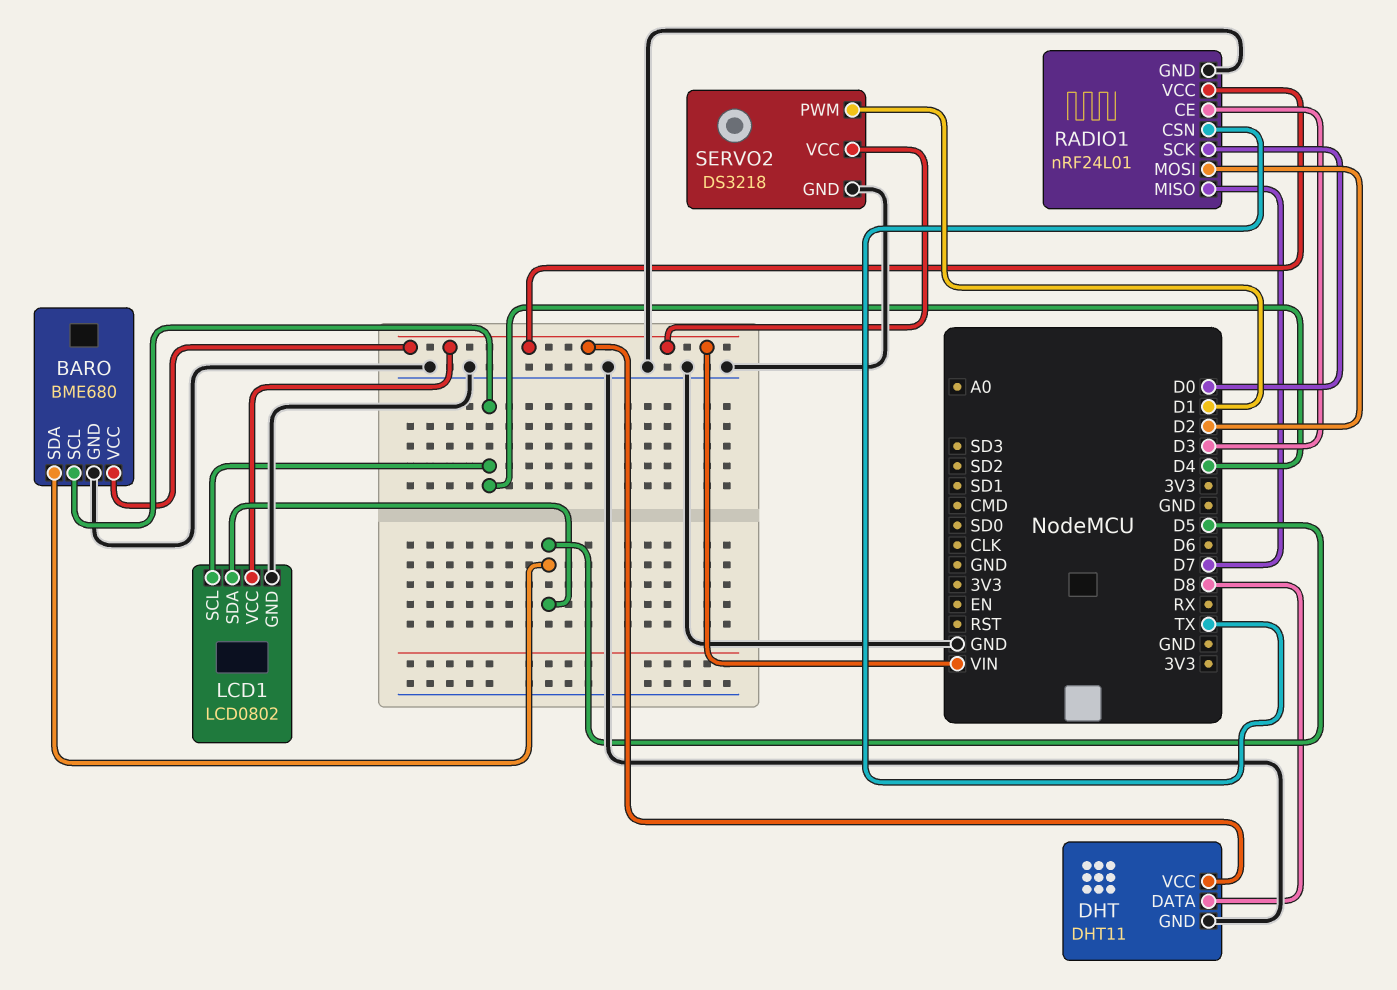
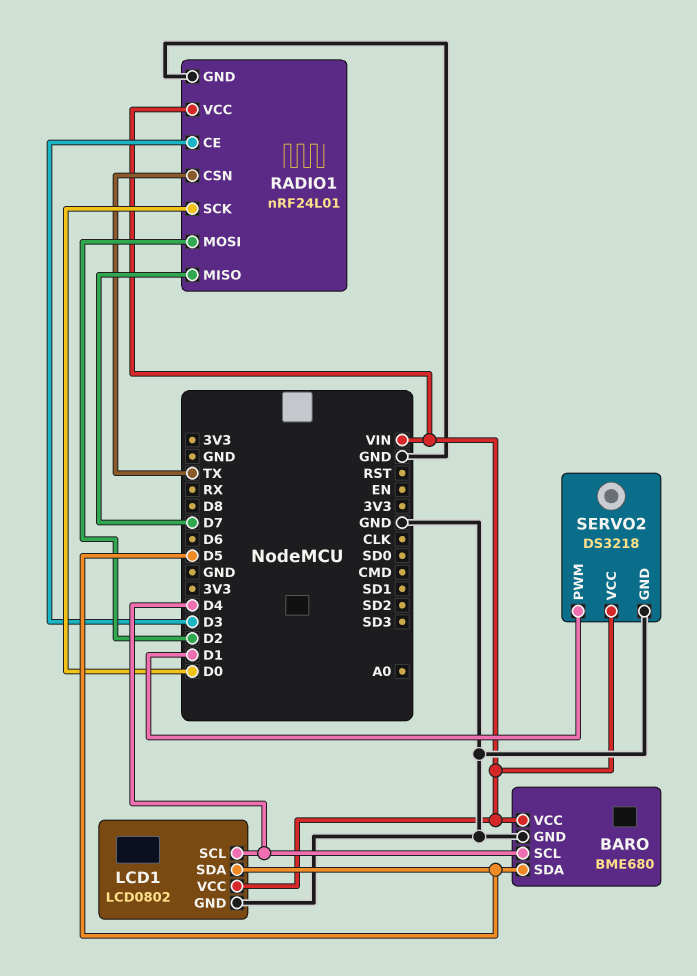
DHT: DHT11 -> none
DHT pin DATA: D8 -> none
DHT pin GND: GND -> none
DHT pin VCC: VIN -> none

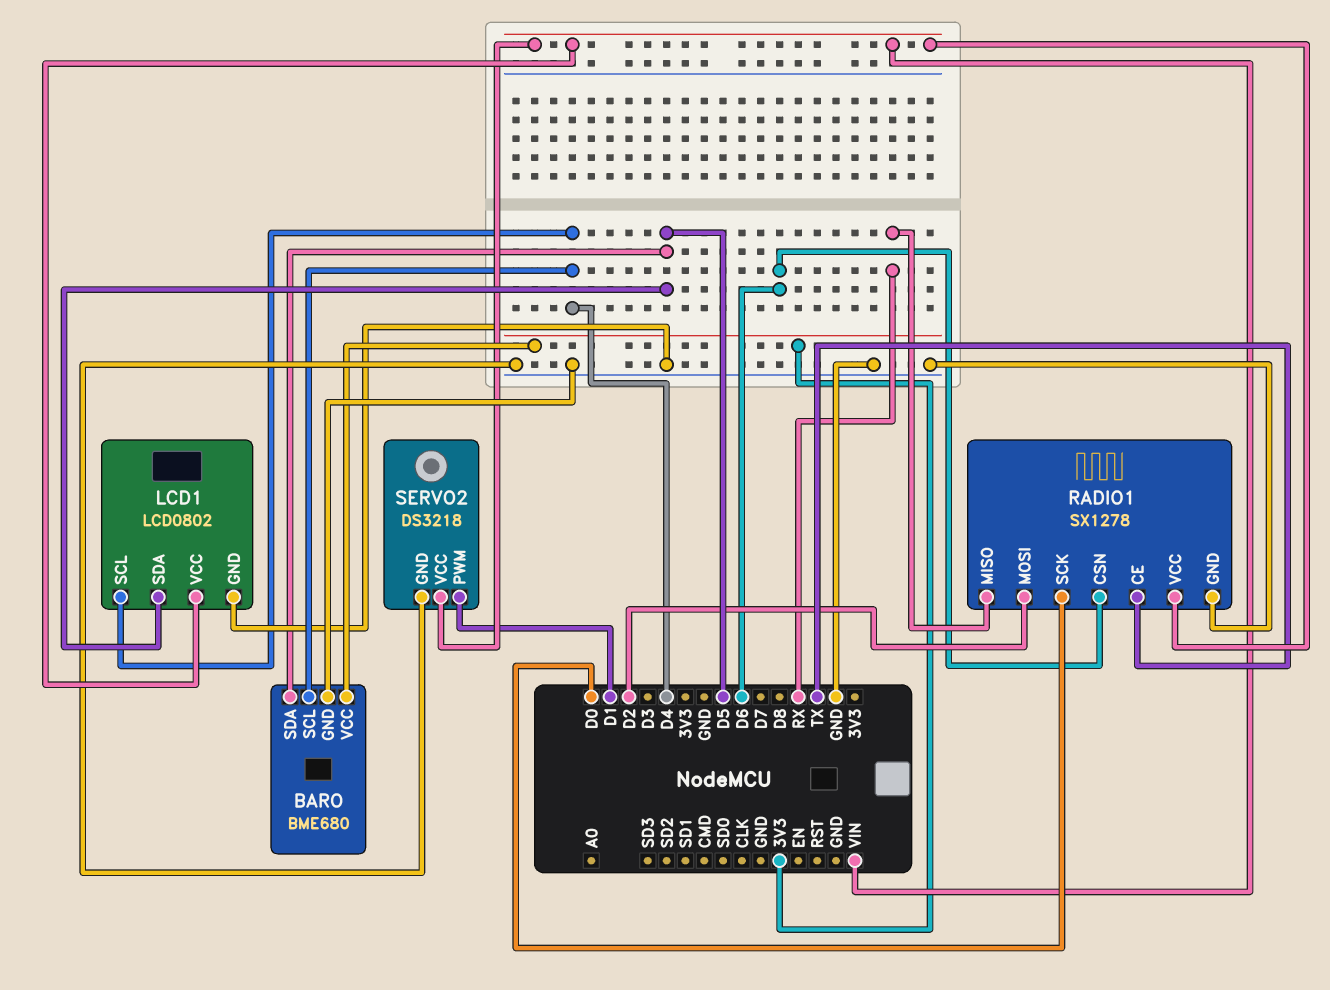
BARO pin VCC: VIN -> 3V3
RADIO1: nRF24L01 -> SX1278
RADIO1 pin CE: D3 -> TX
RADIO1 pin CSN: TX -> D6
RADIO1 pin MISO: D7 -> RX

